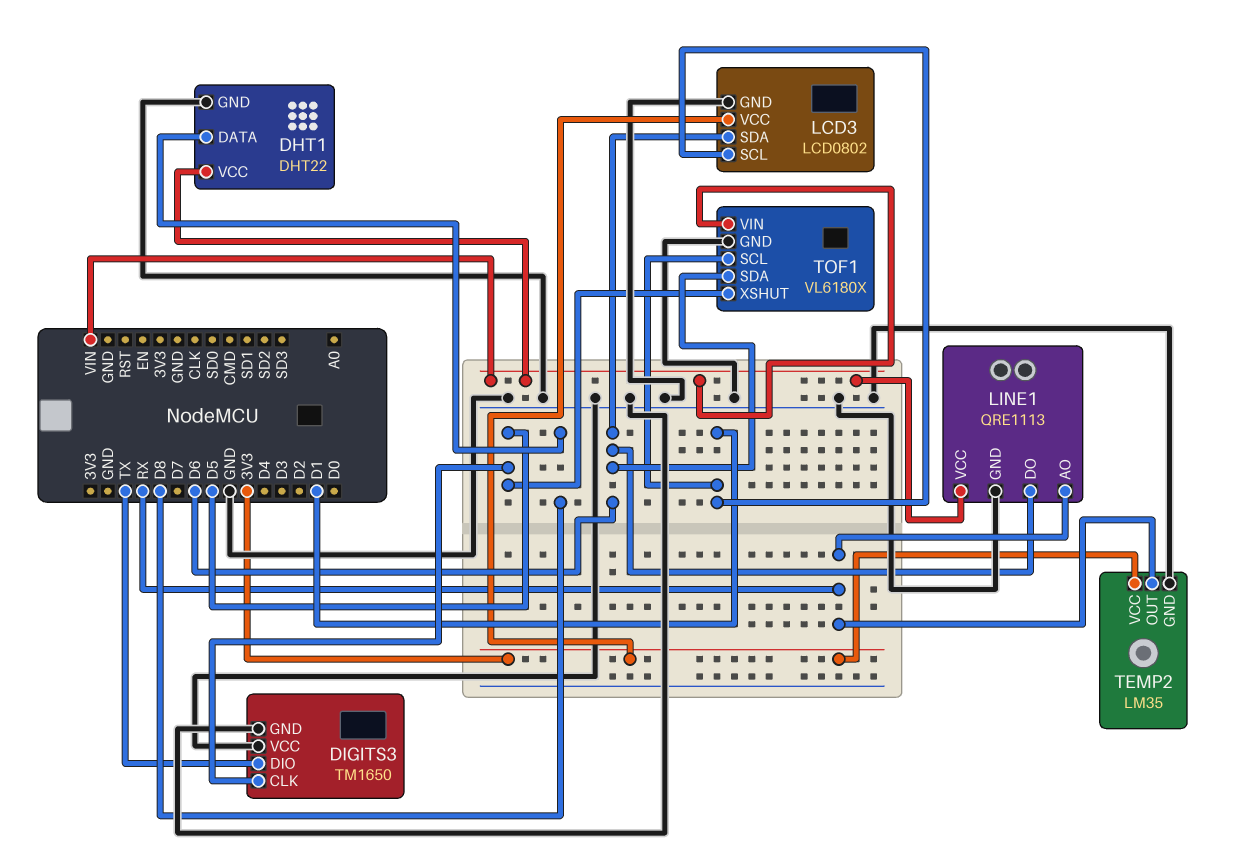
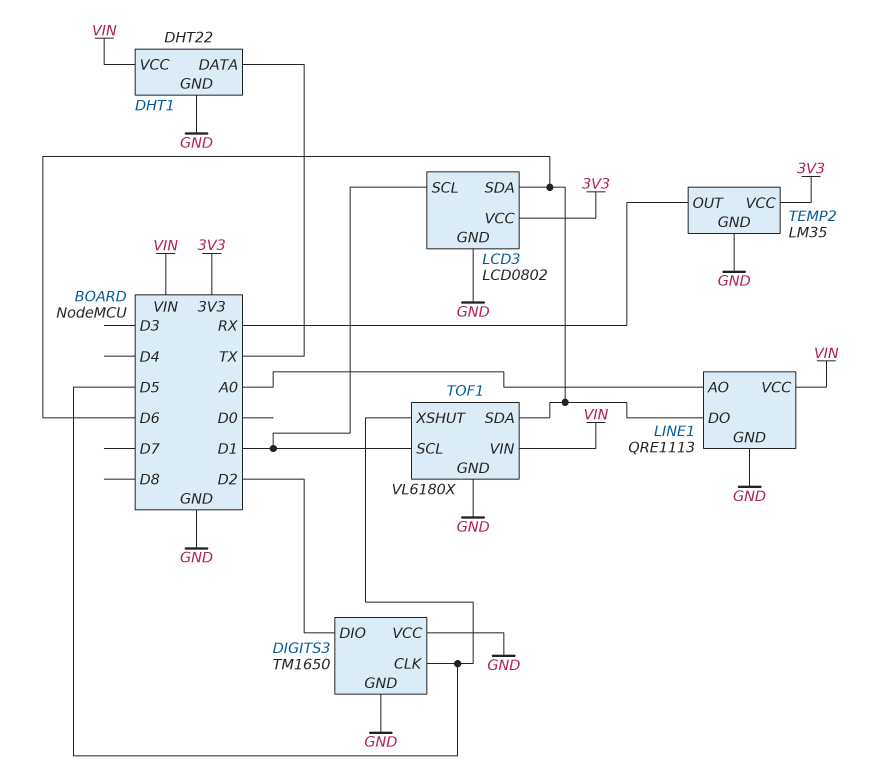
DHT1 pin DATA: D8 -> TX
DIGITS3 pin DIO: TX -> D2
LINE1 pin AO: RX -> A0

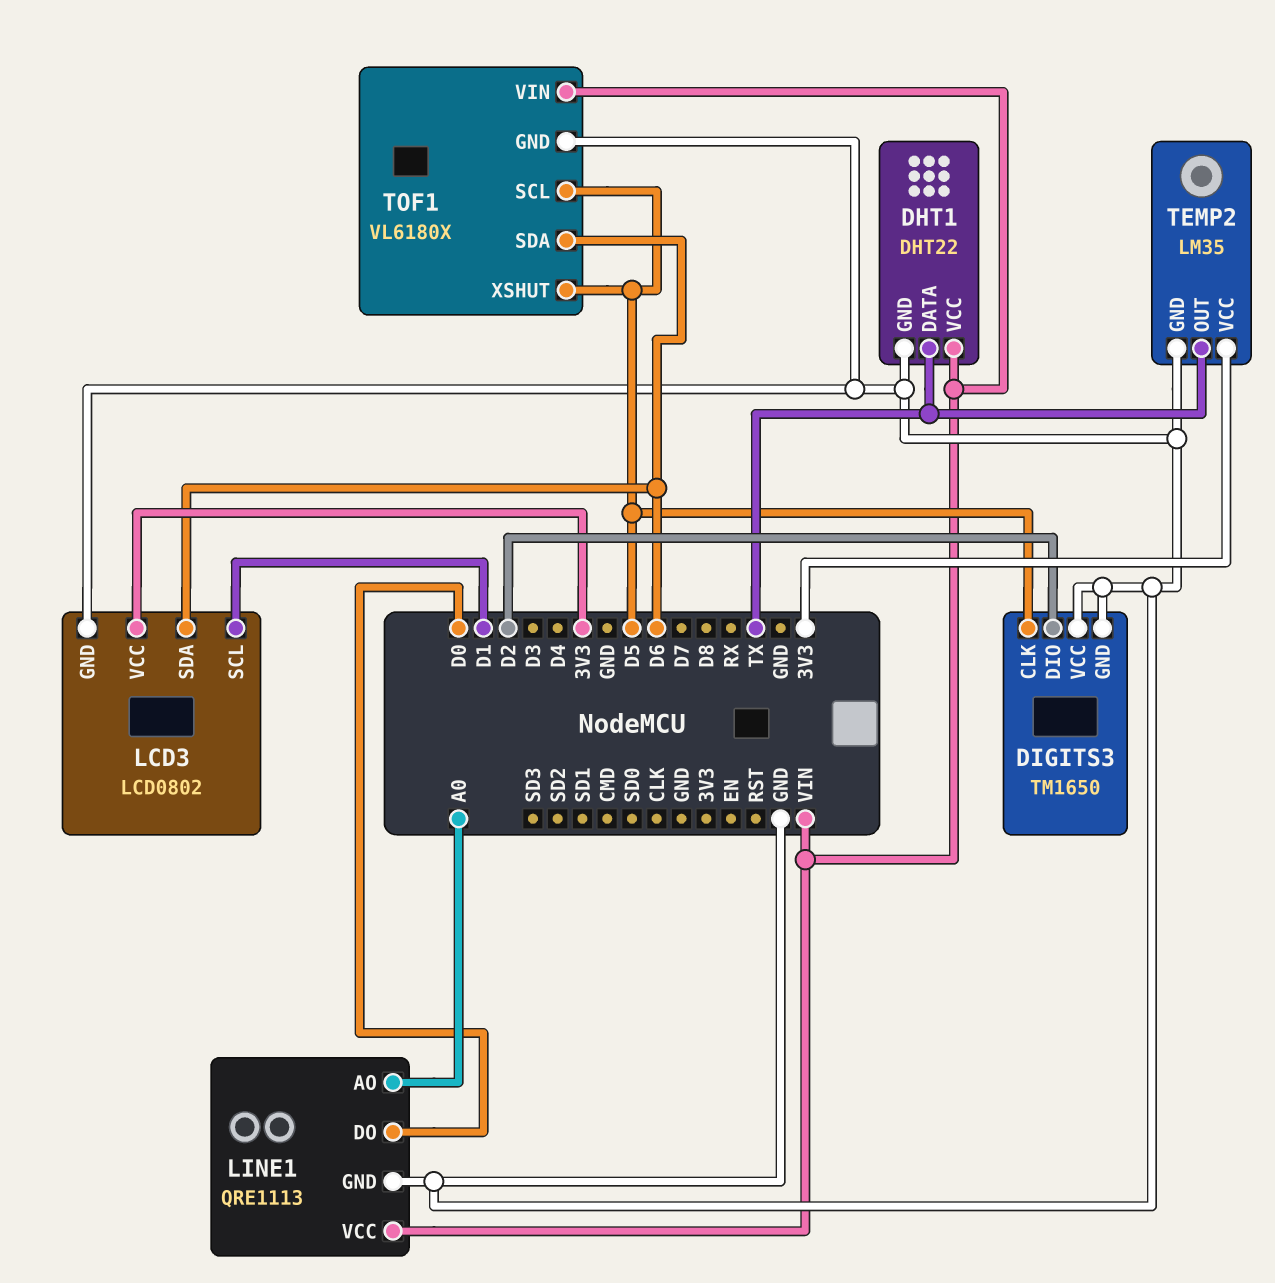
LINE1 pin DO: D6 -> D0
TEMP2 pin OUT: RX -> TX
TOF1 pin SCL: D1 -> D5

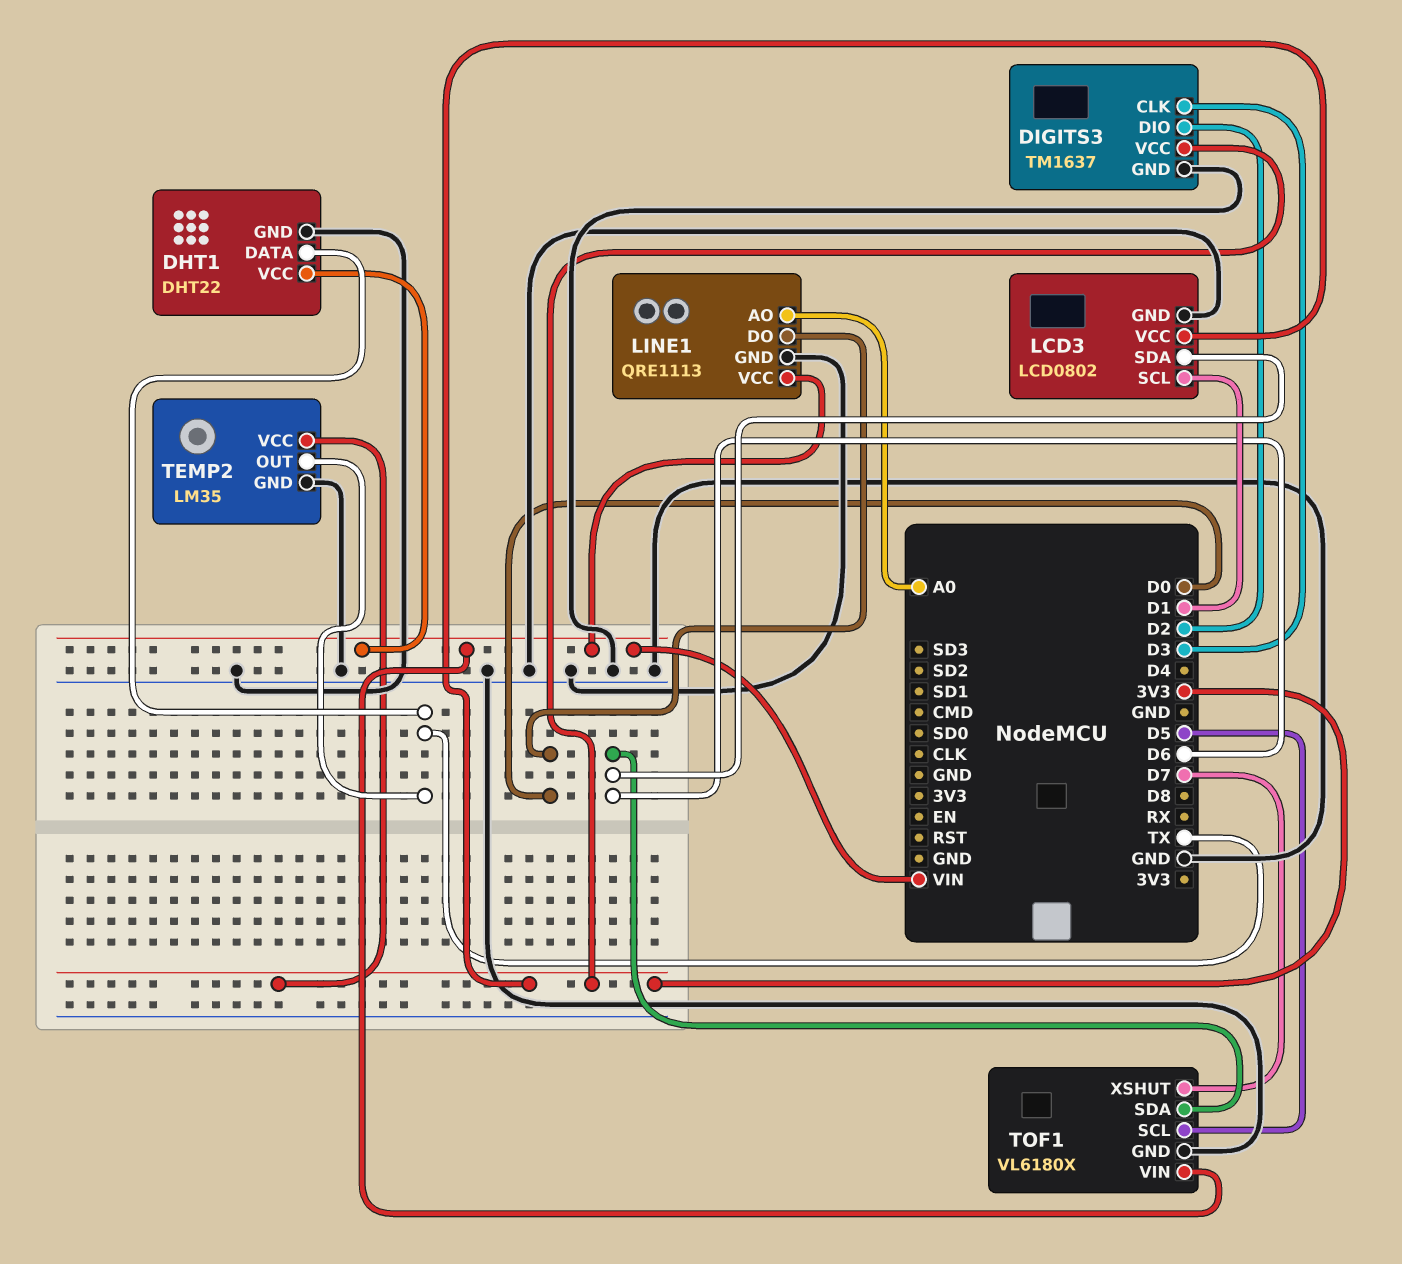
DIGITS3: TM1650 -> TM1637
DIGITS3 pin CLK: D5 -> D3
DIGITS3 pin VCC: GND -> 3V3
TOF1 pin XSHUT: D5 -> D7

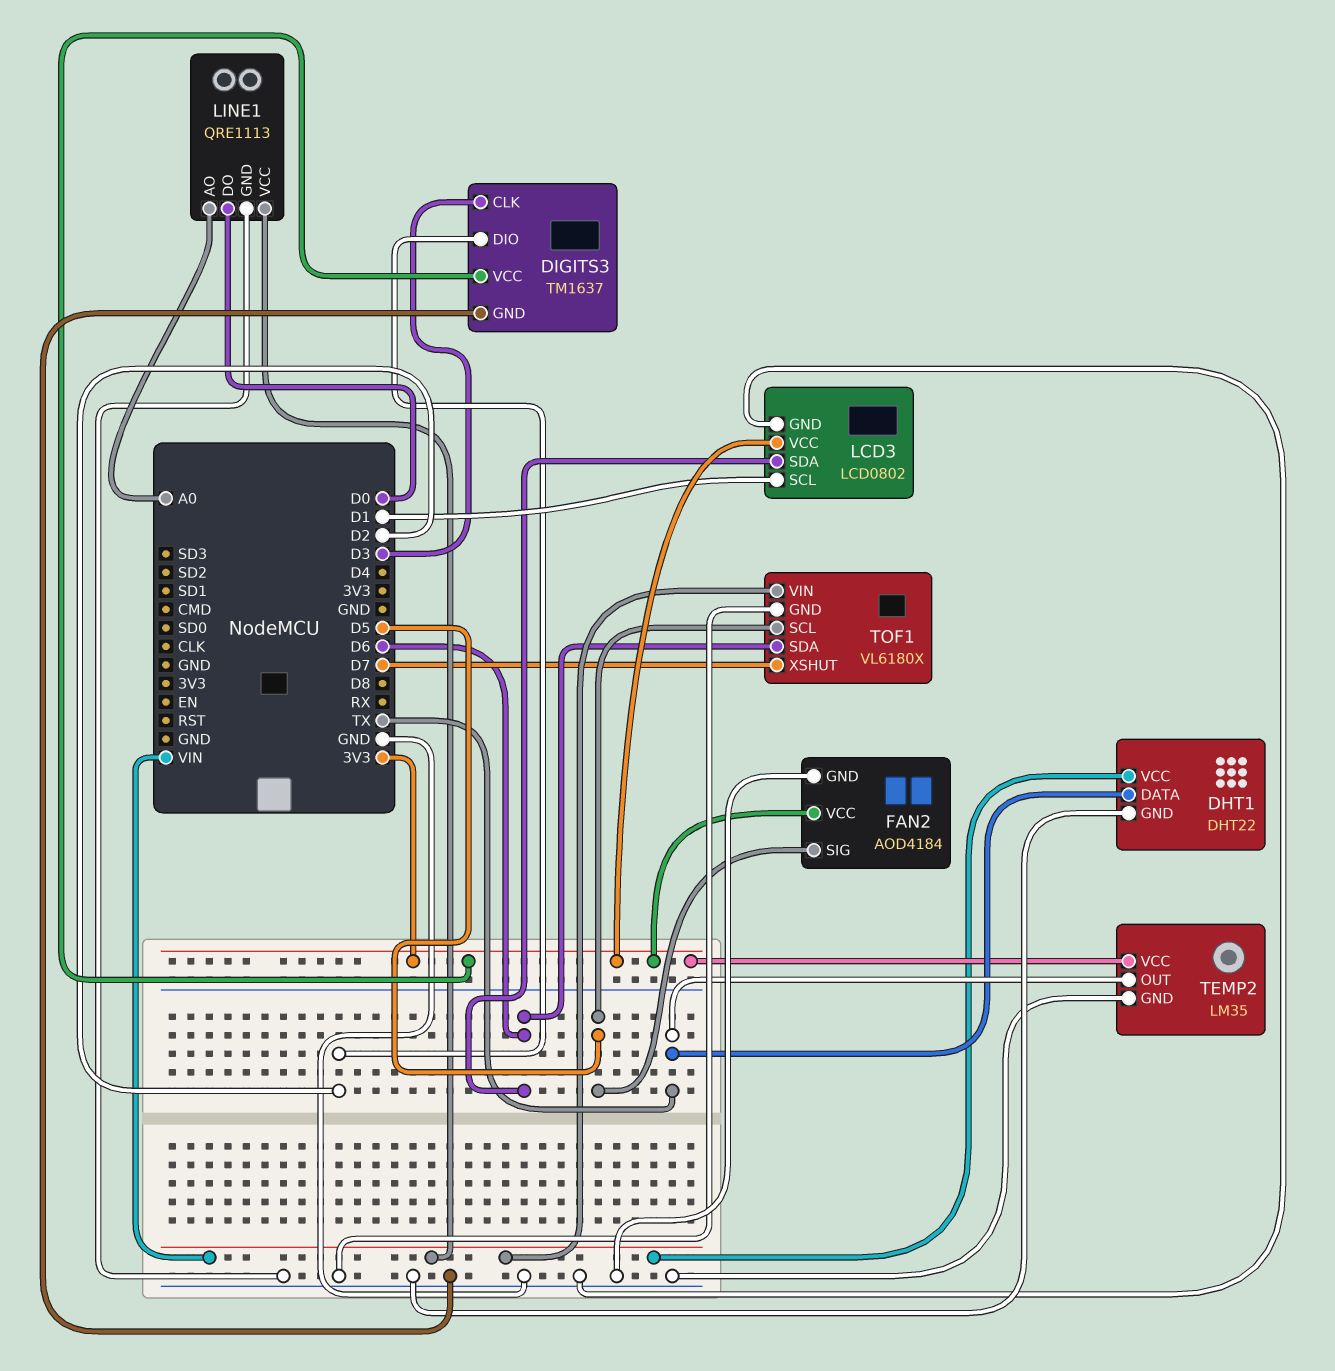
FAN2: none -> AOD4184
FAN2 pin GND: none -> GND
FAN2 pin SIG: none -> D5
FAN2 pin VCC: none -> 3V3

